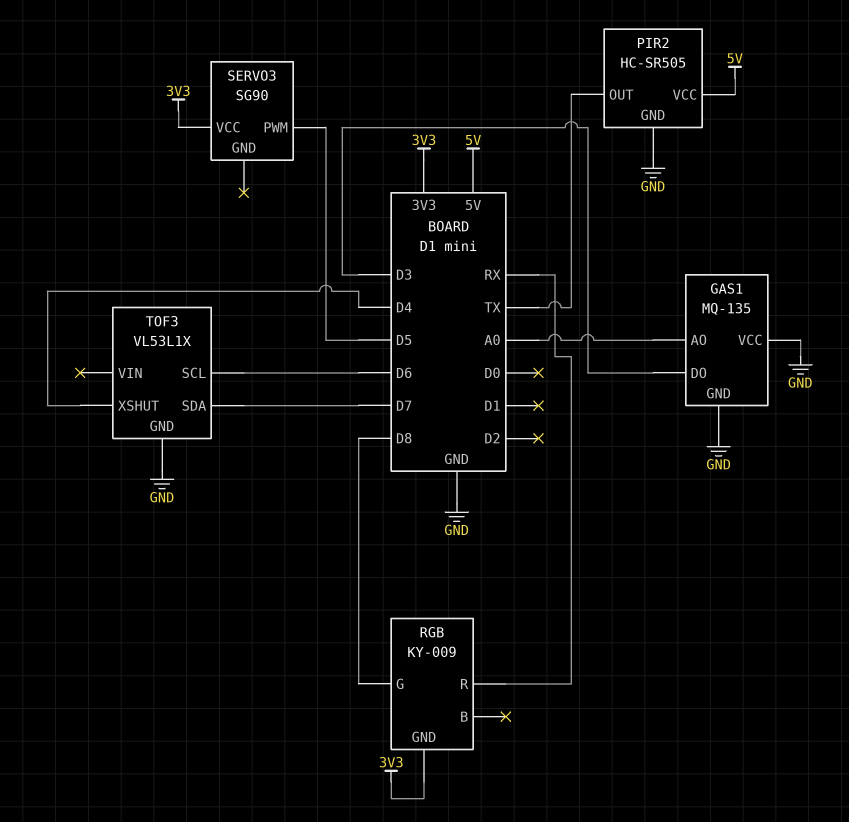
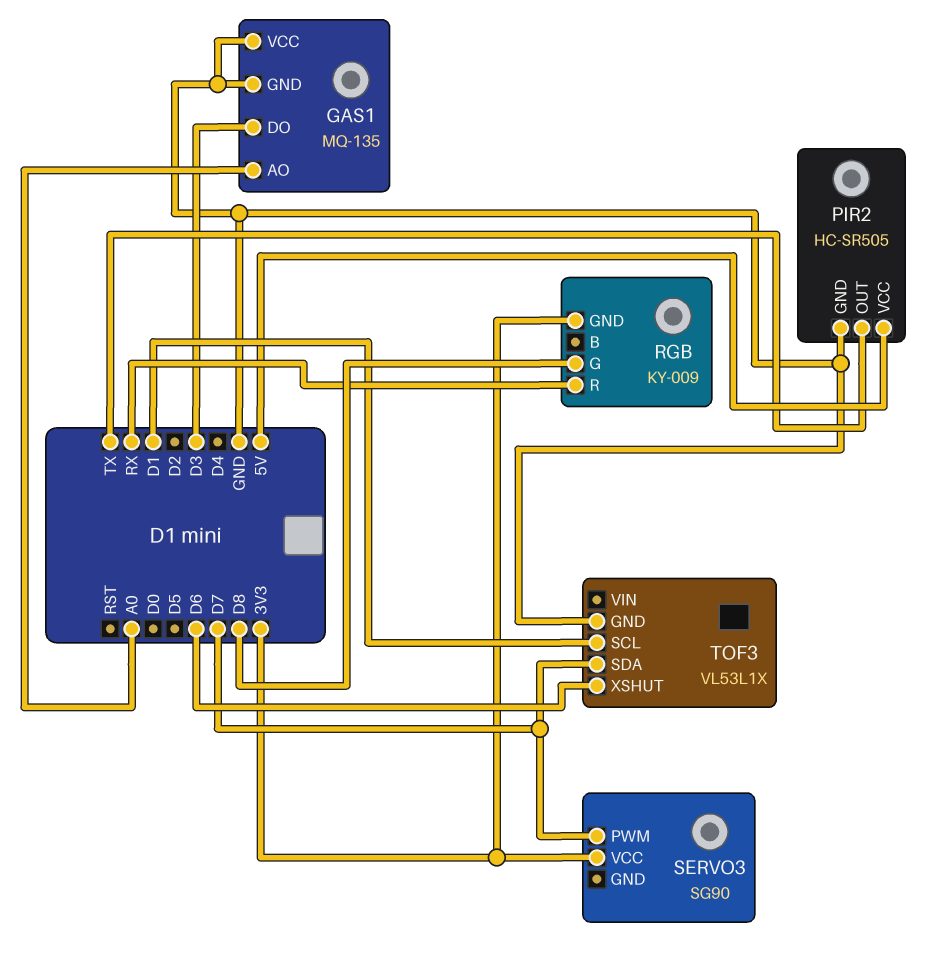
SERVO3 pin PWM: D5 -> D7
TOF3 pin SCL: D6 -> D1
TOF3 pin XSHUT: D4 -> D6

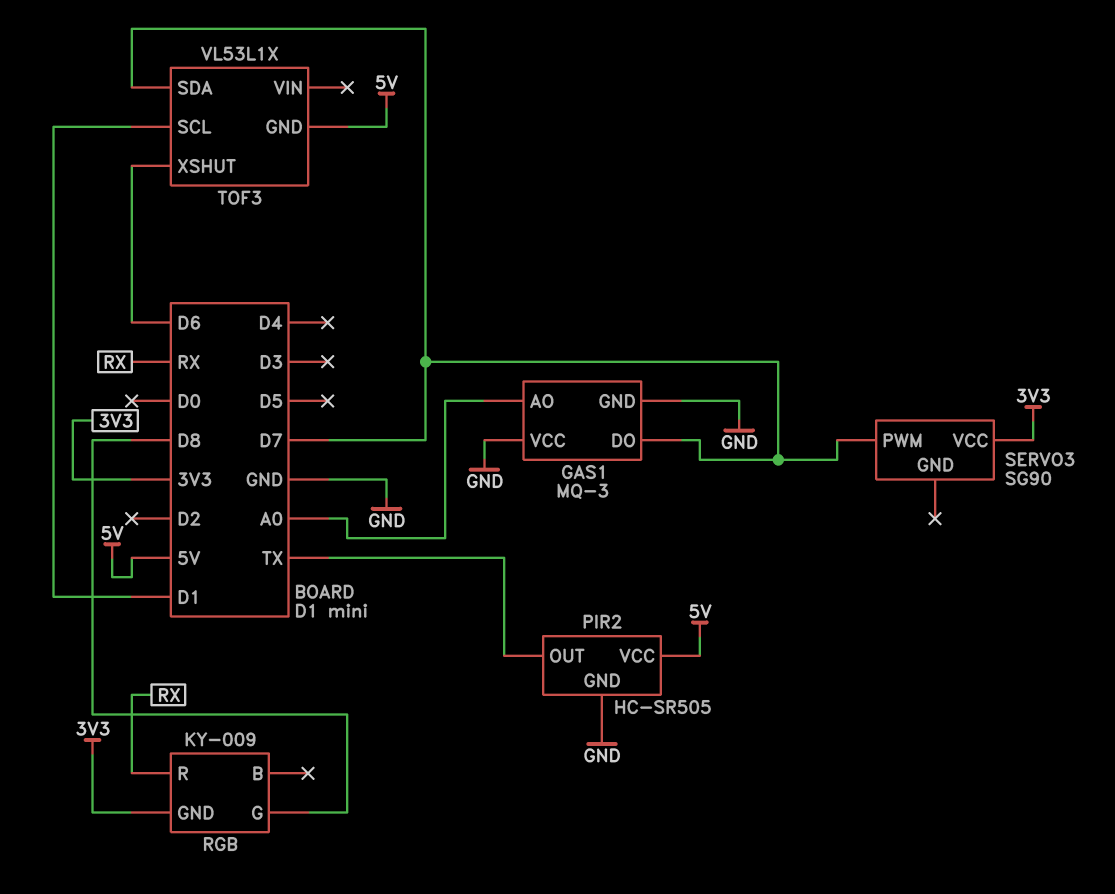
GAS1: MQ-135 -> MQ-3
GAS1 pin DO: D3 -> D7
TOF3 pin GND: GND -> 5V

